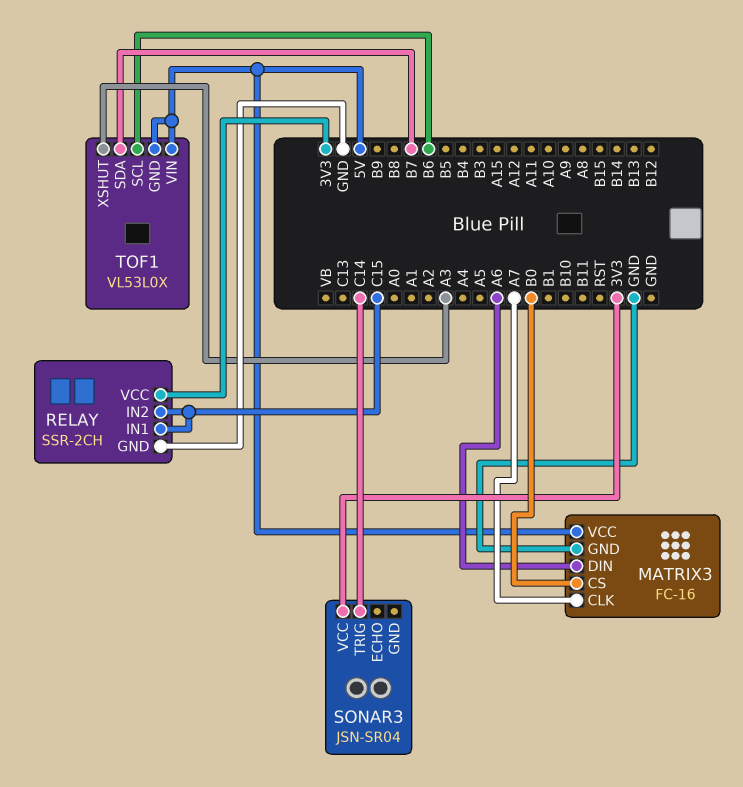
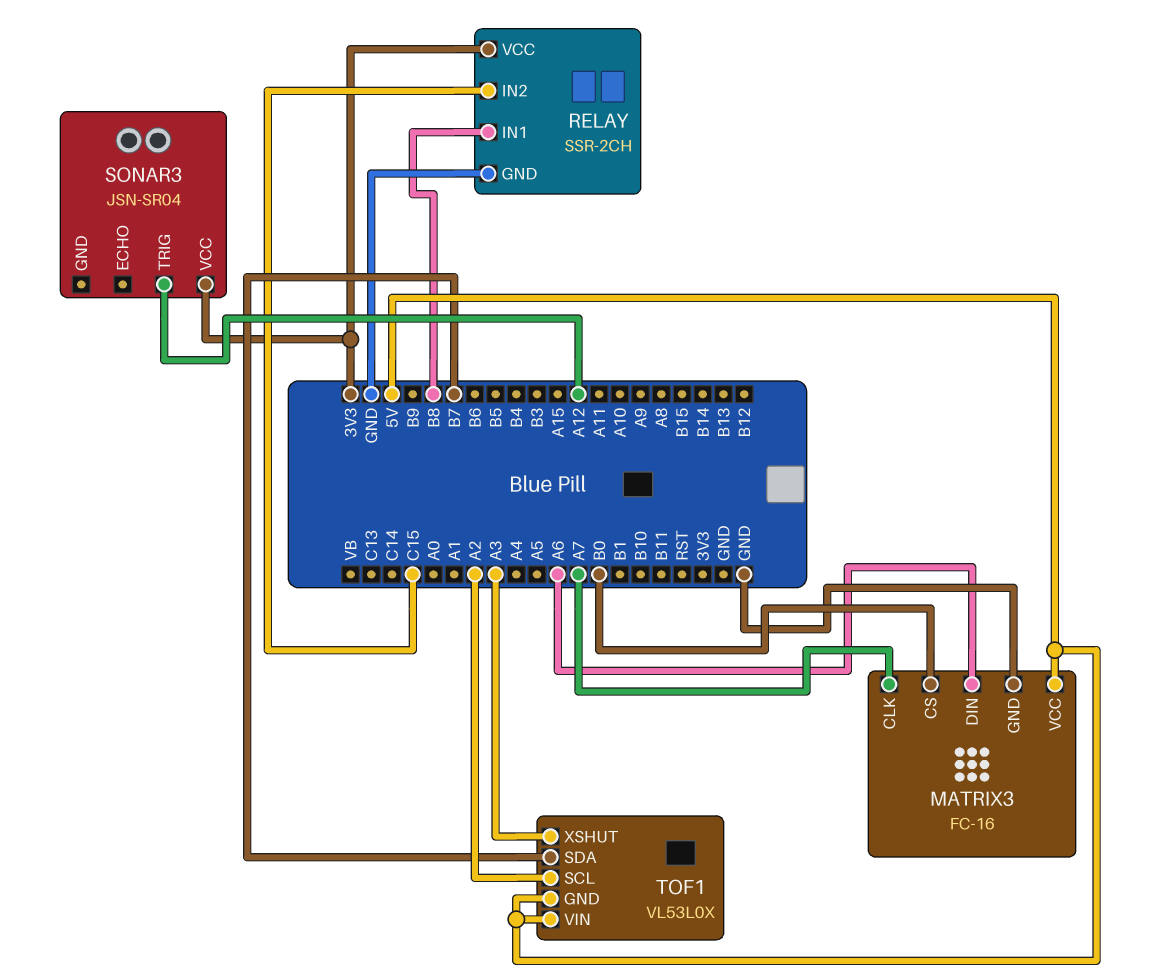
RELAY pin IN1: C15 -> B8
SONAR3 pin TRIG: C14 -> A12
TOF1 pin SCL: B6 -> A2

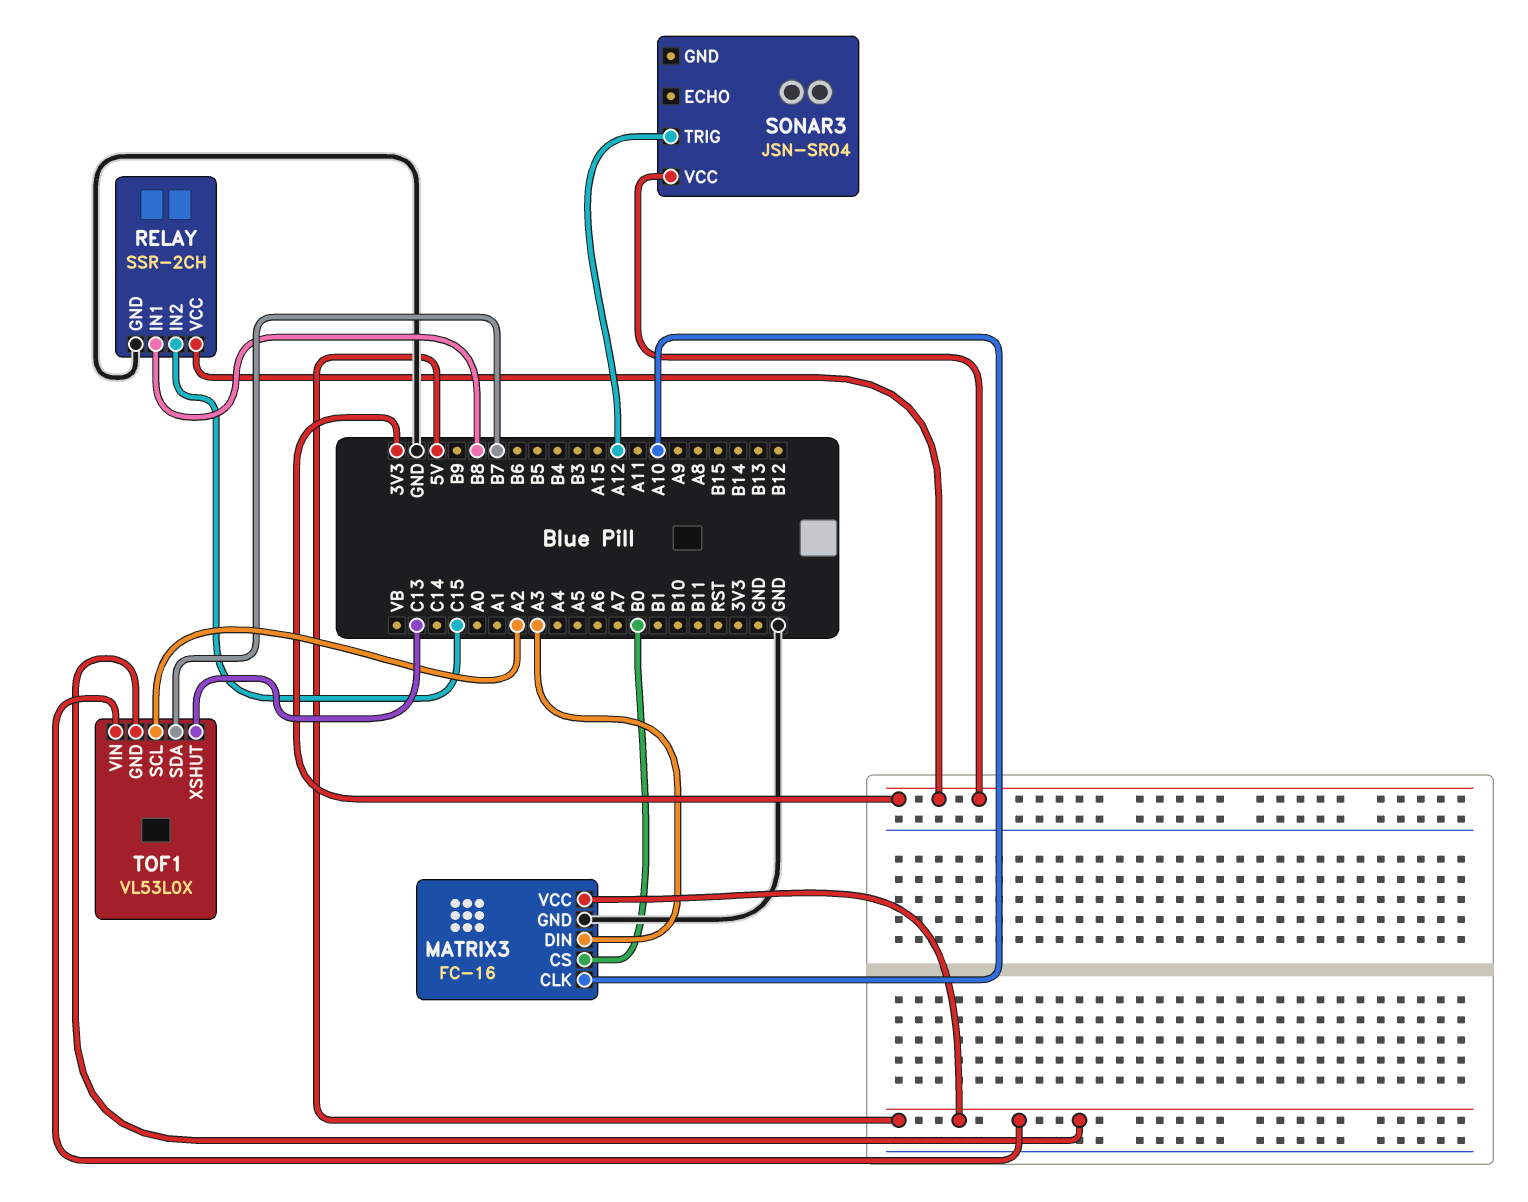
MATRIX3 pin CLK: A7 -> A10
MATRIX3 pin DIN: A6 -> A3
TOF1 pin XSHUT: A3 -> C13

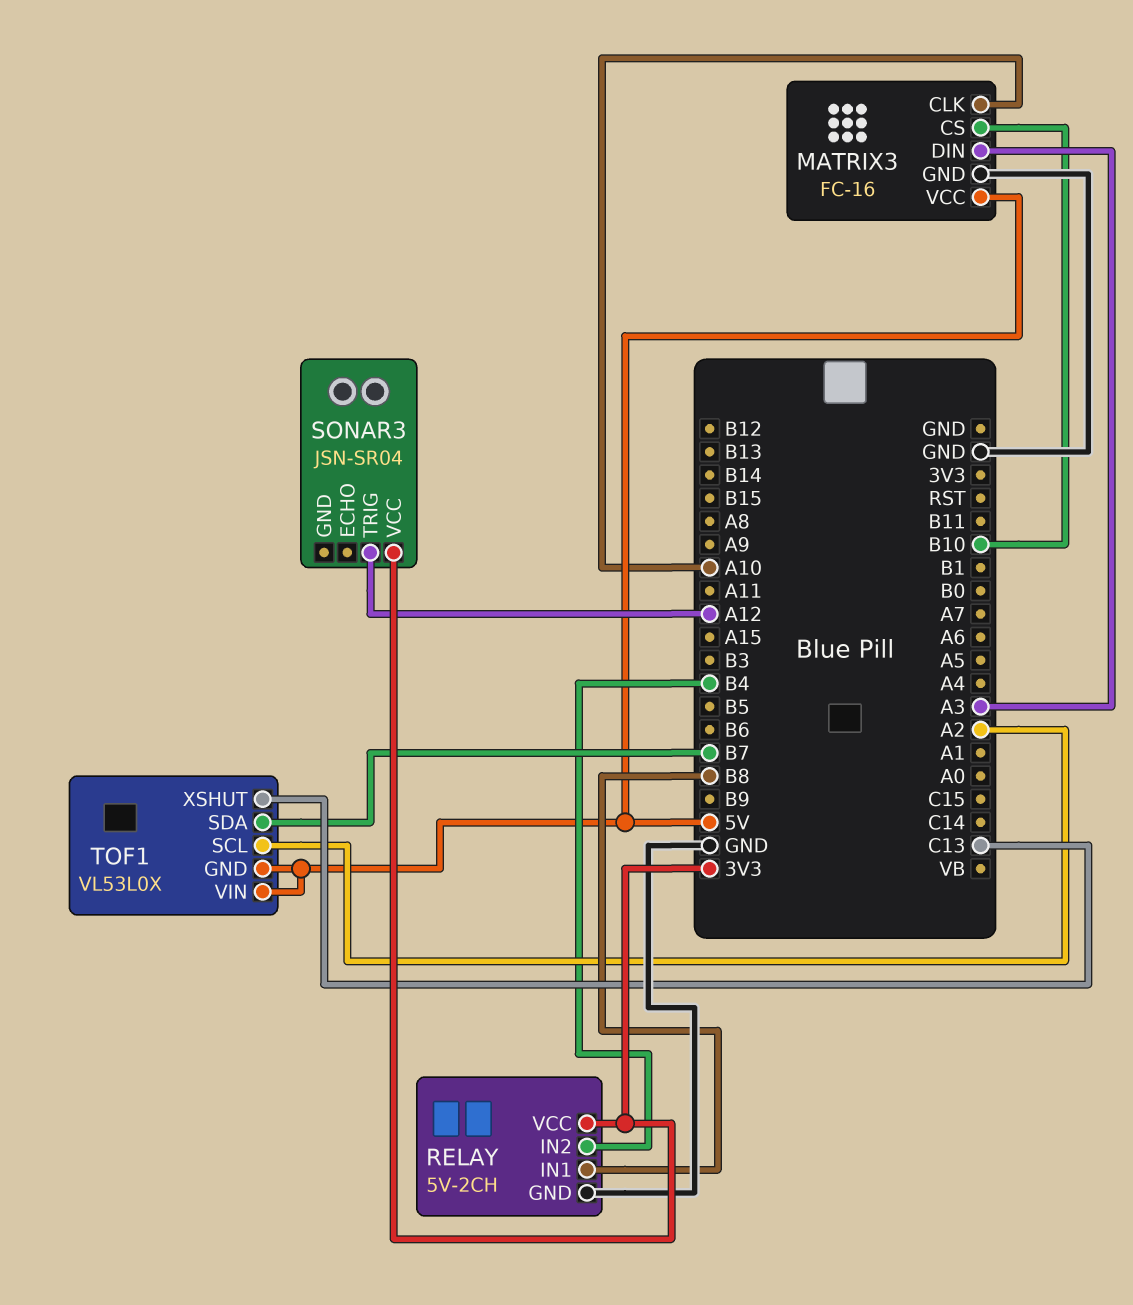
MATRIX3 pin CS: B0 -> B10
RELAY: SSR-2CH -> 5V-2CH
RELAY pin IN2: C15 -> B4

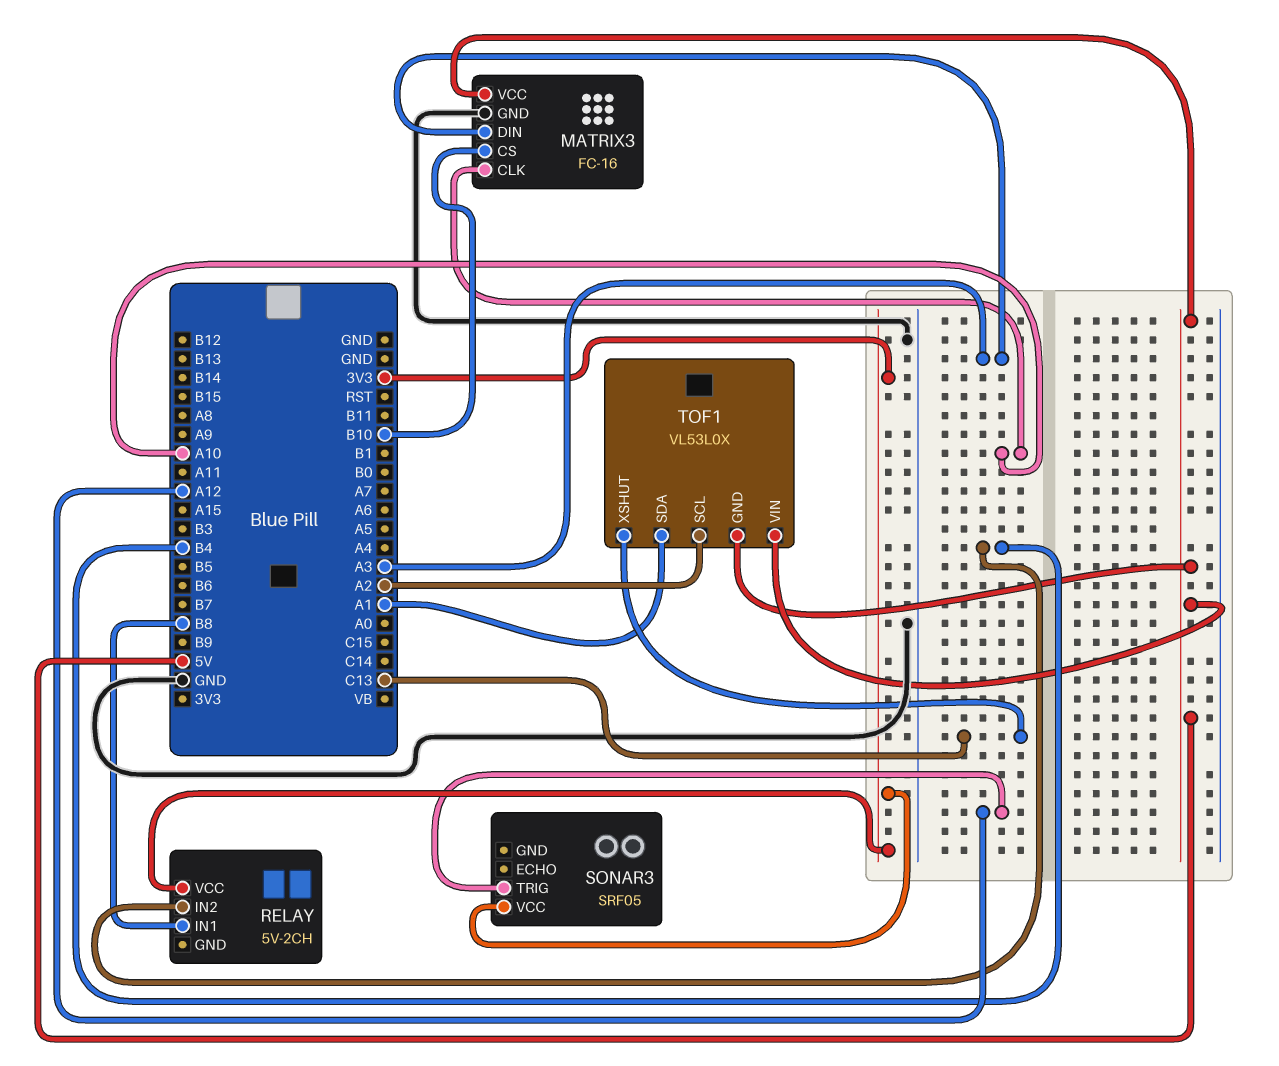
RELAY pin GND: GND -> none
SONAR3: JSN-SR04 -> SRF05
TOF1 pin SDA: B7 -> A1

